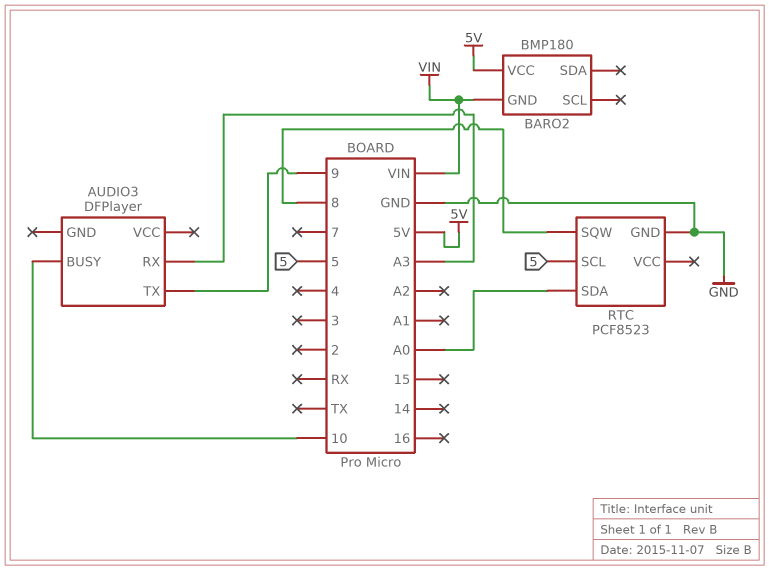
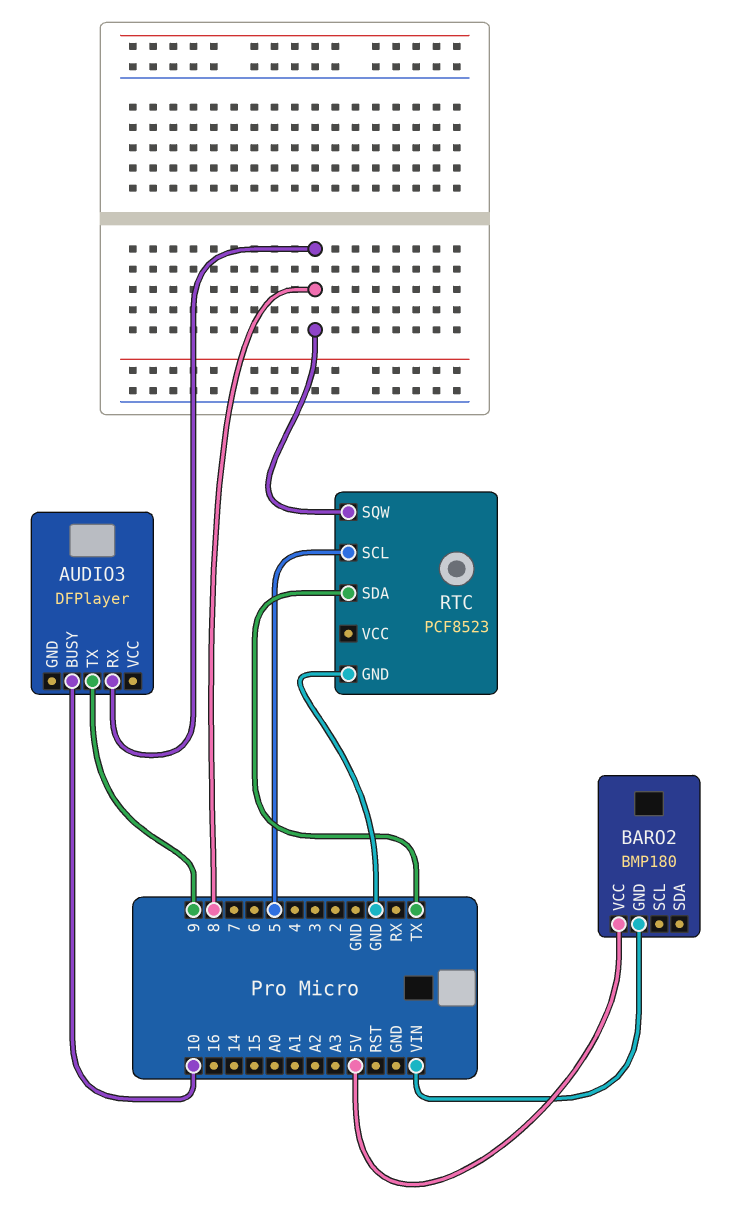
AUDIO3 pin RX: A3 -> 8
RTC pin SDA: A0 -> TX

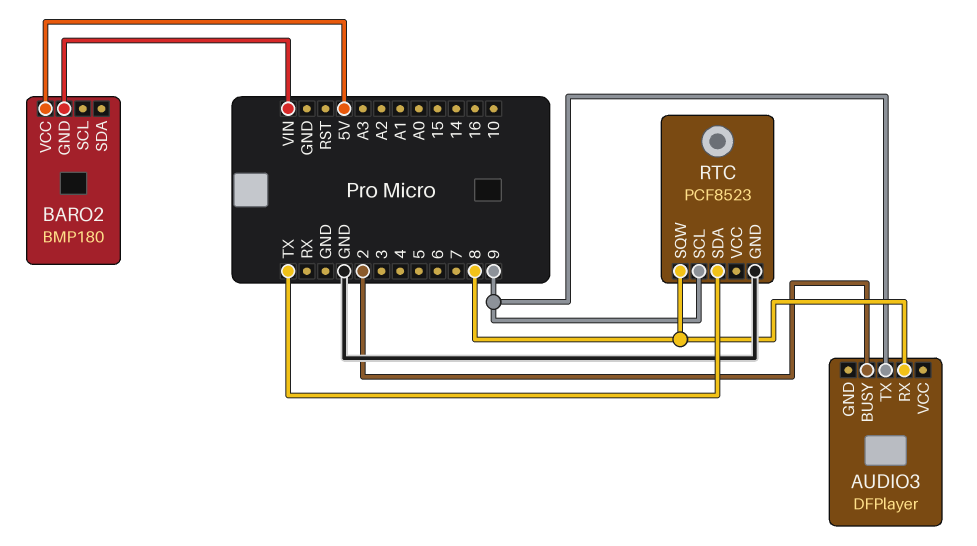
AUDIO3 pin BUSY: 10 -> 2
RTC pin SCL: 5 -> 9

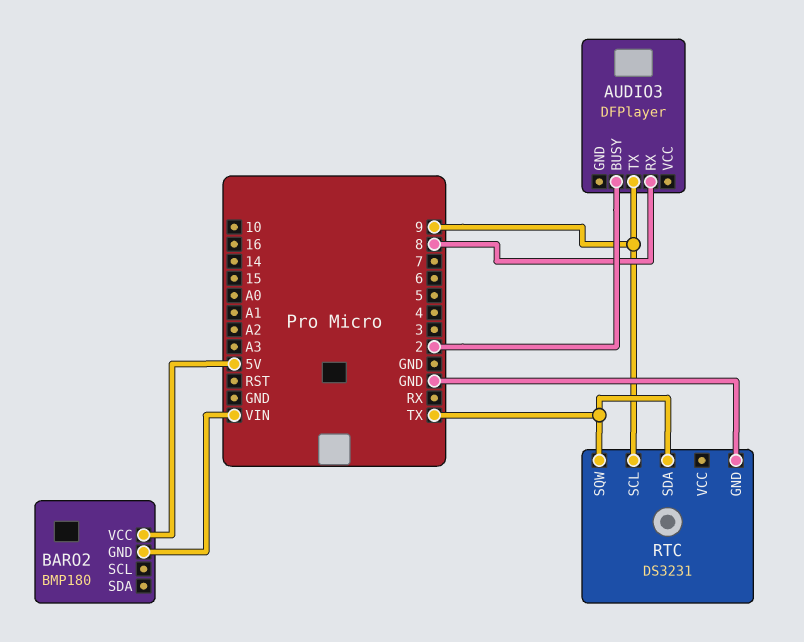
RTC: PCF8523 -> DS3231
RTC pin SQW: 8 -> TX

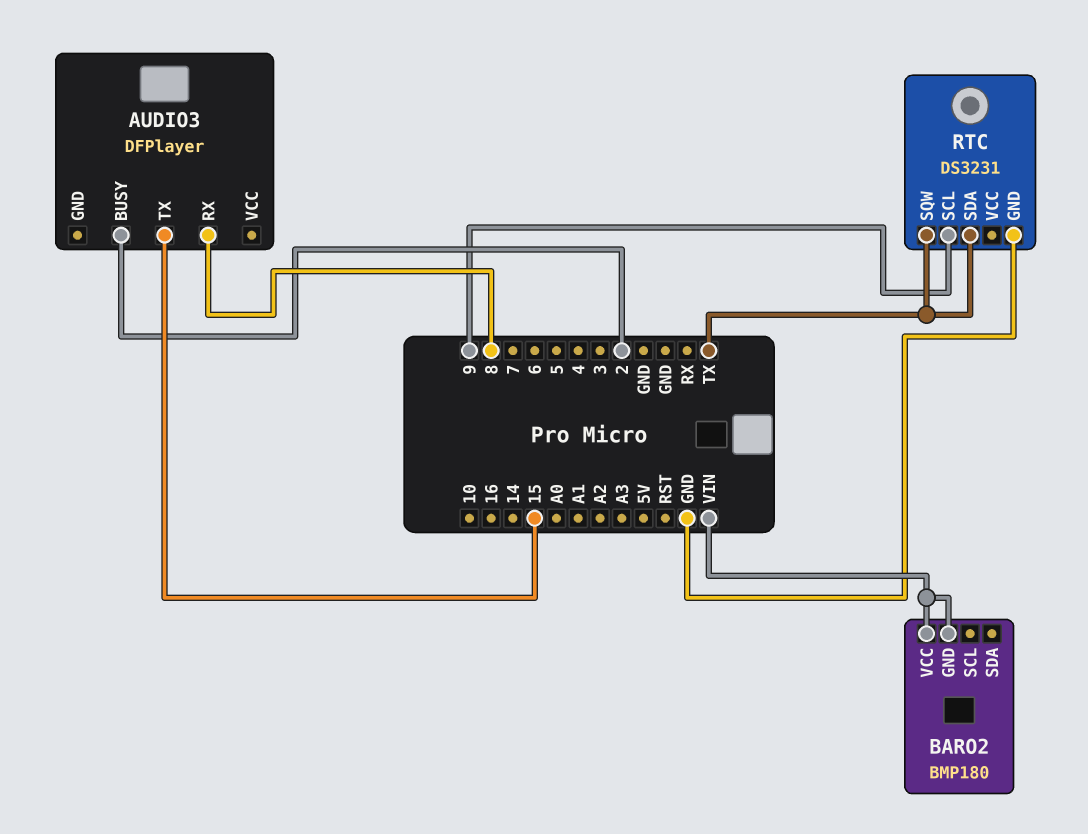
AUDIO3 pin TX: 9 -> 15
BARO2 pin VCC: 5V -> VIN

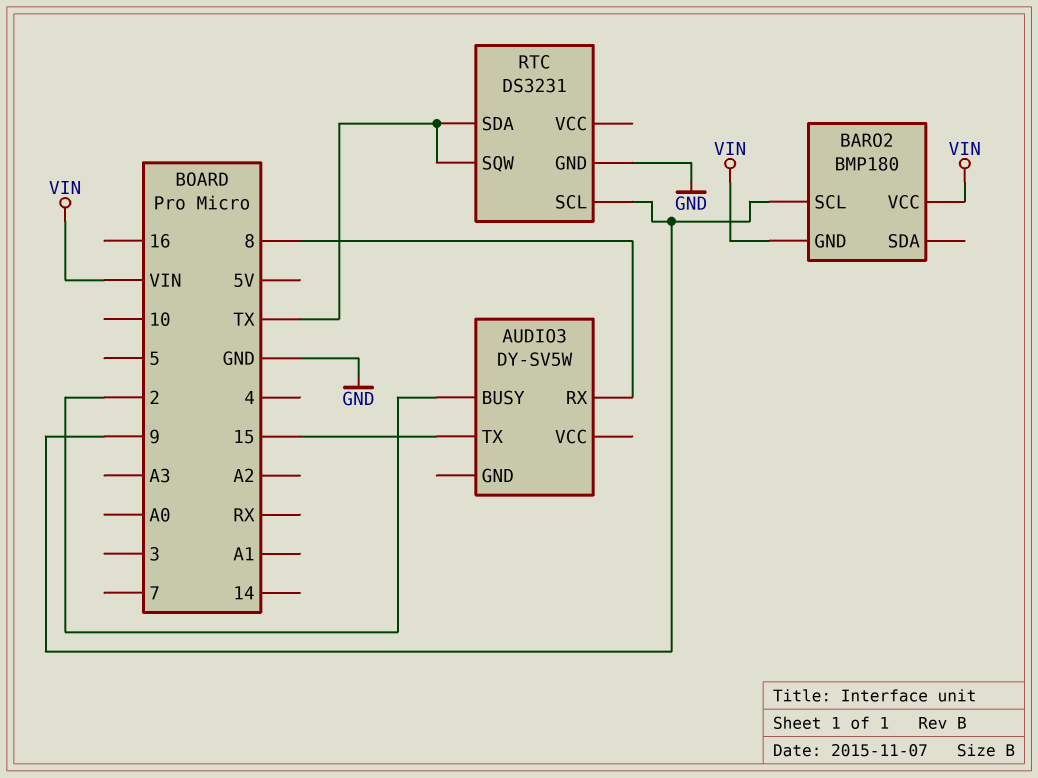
AUDIO3: DFPlayer -> DY-SV5W
BARO2 pin SCL: none -> 9

